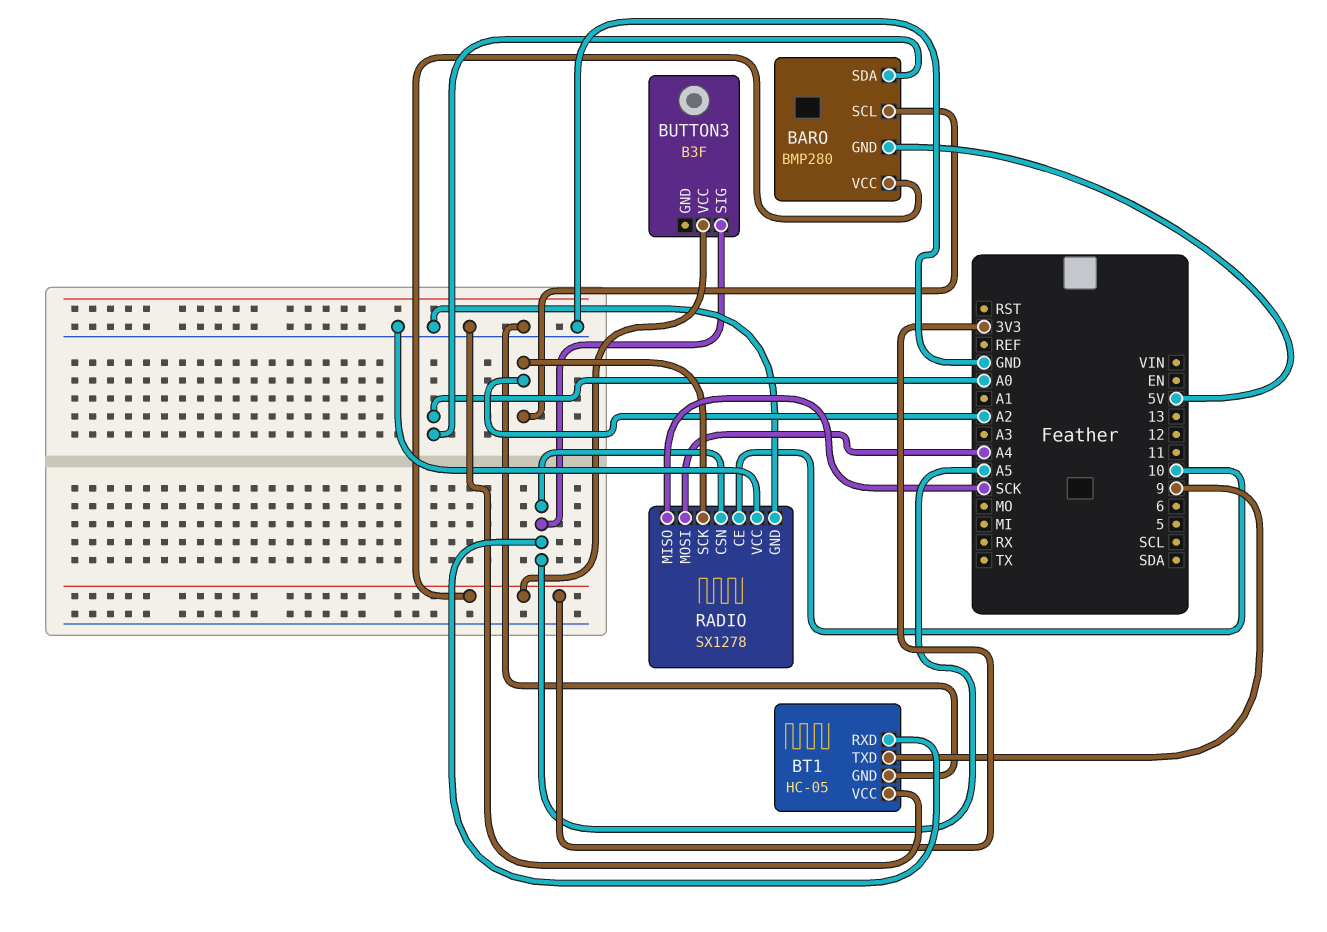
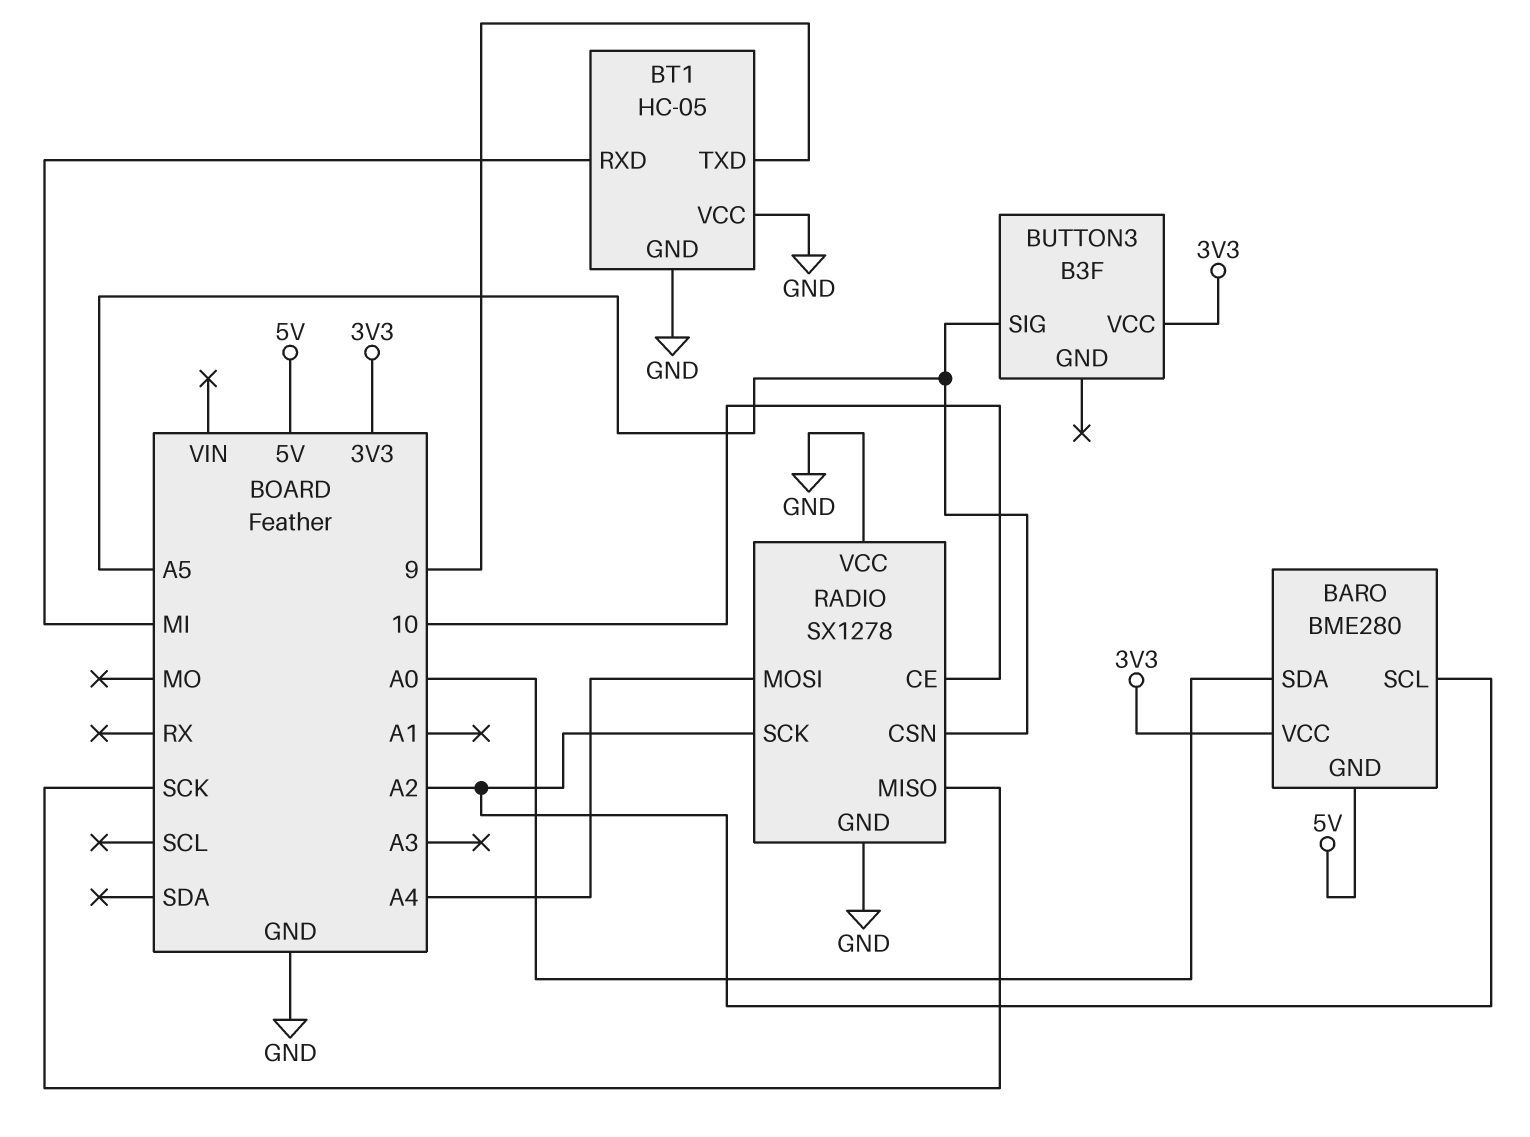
BARO: BMP280 -> BME280
BT1 pin RXD: A5 -> MI

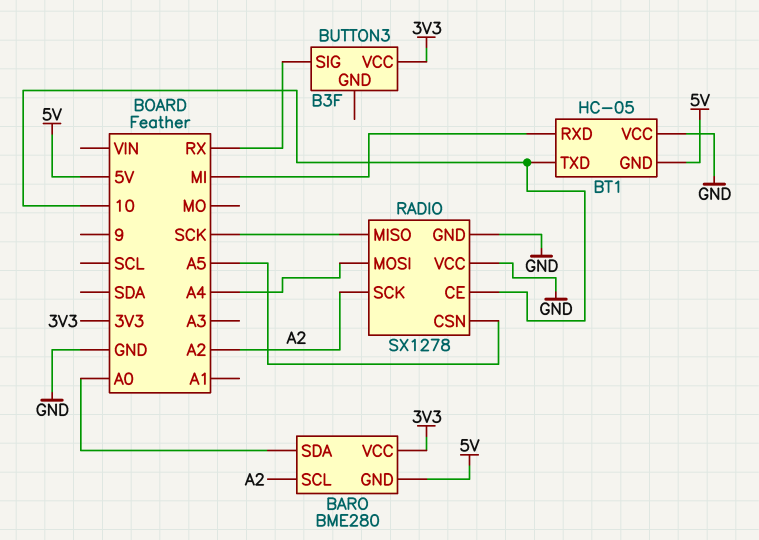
BT1 pin GND: GND -> 5V
BT1 pin TXD: 9 -> 10
BUTTON3 pin SIG: A5 -> RX

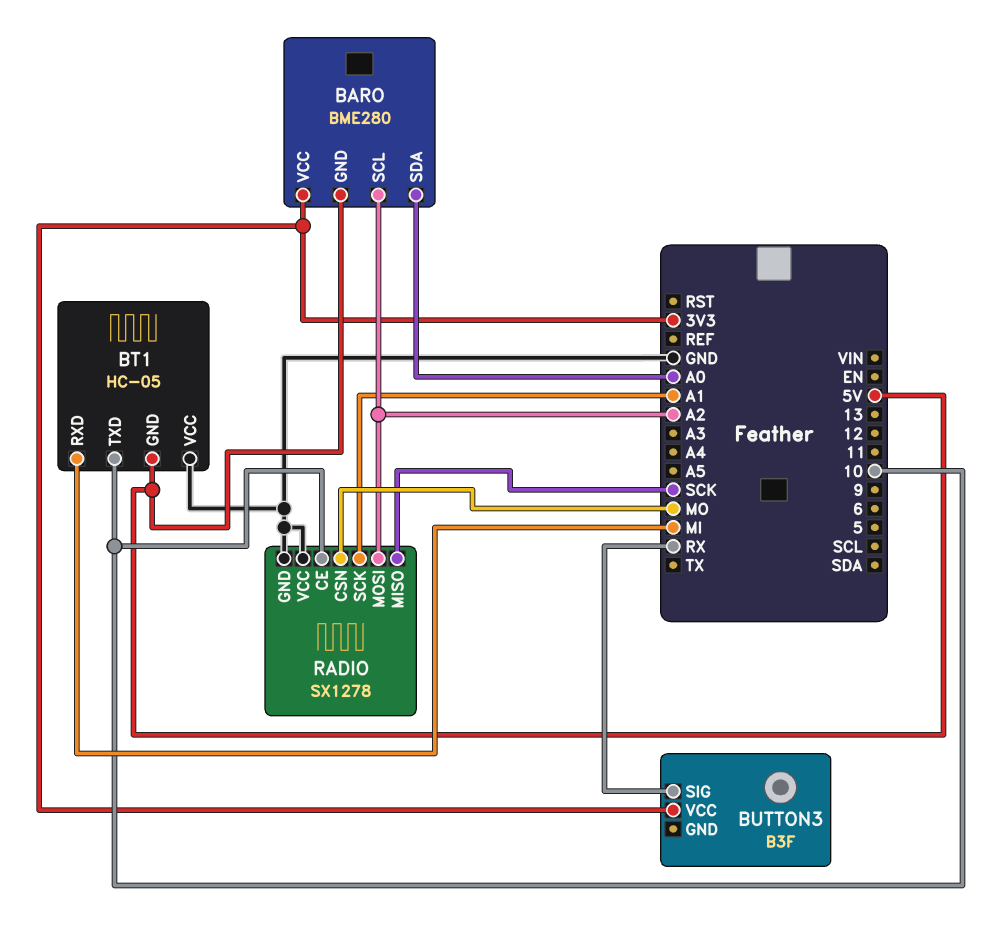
RADIO pin CSN: A5 -> MO
RADIO pin MOSI: A4 -> A2
RADIO pin SCK: A2 -> A1

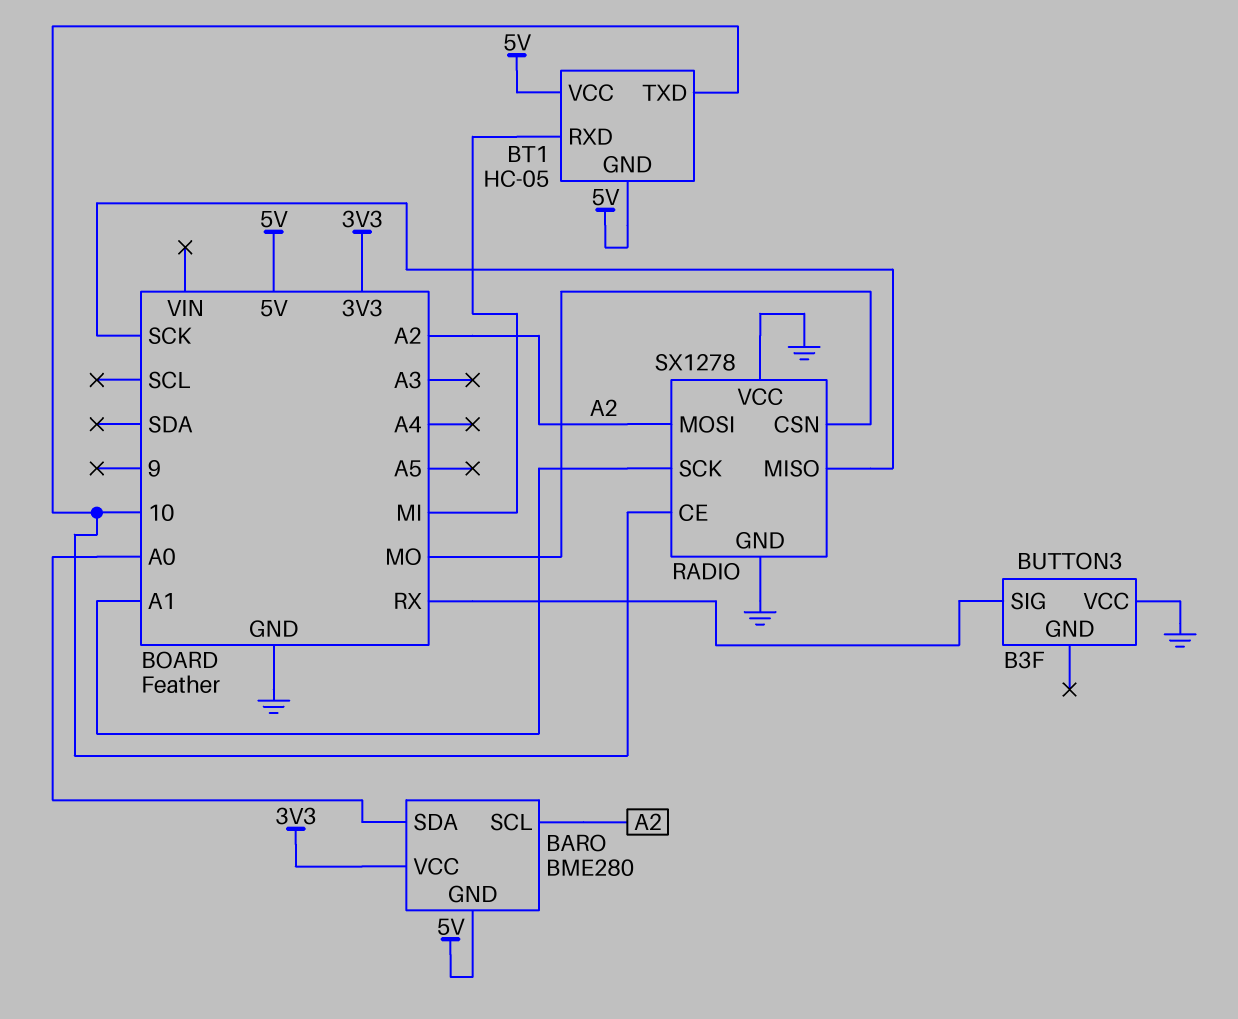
BT1 pin VCC: GND -> 5V
BUTTON3 pin VCC: 3V3 -> GND

